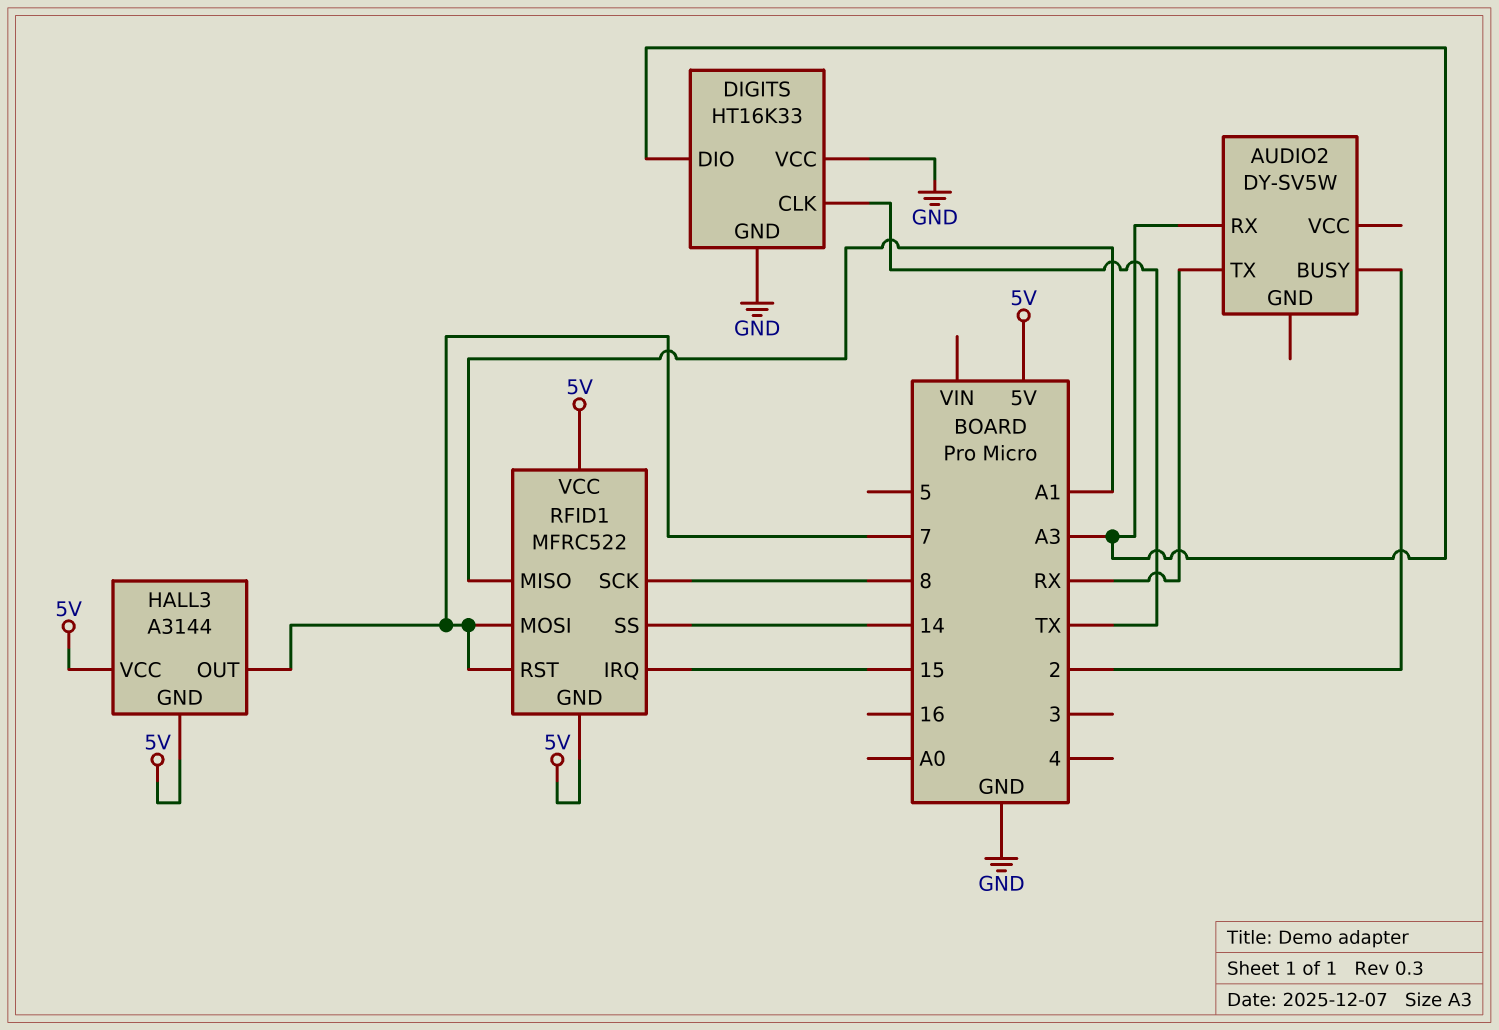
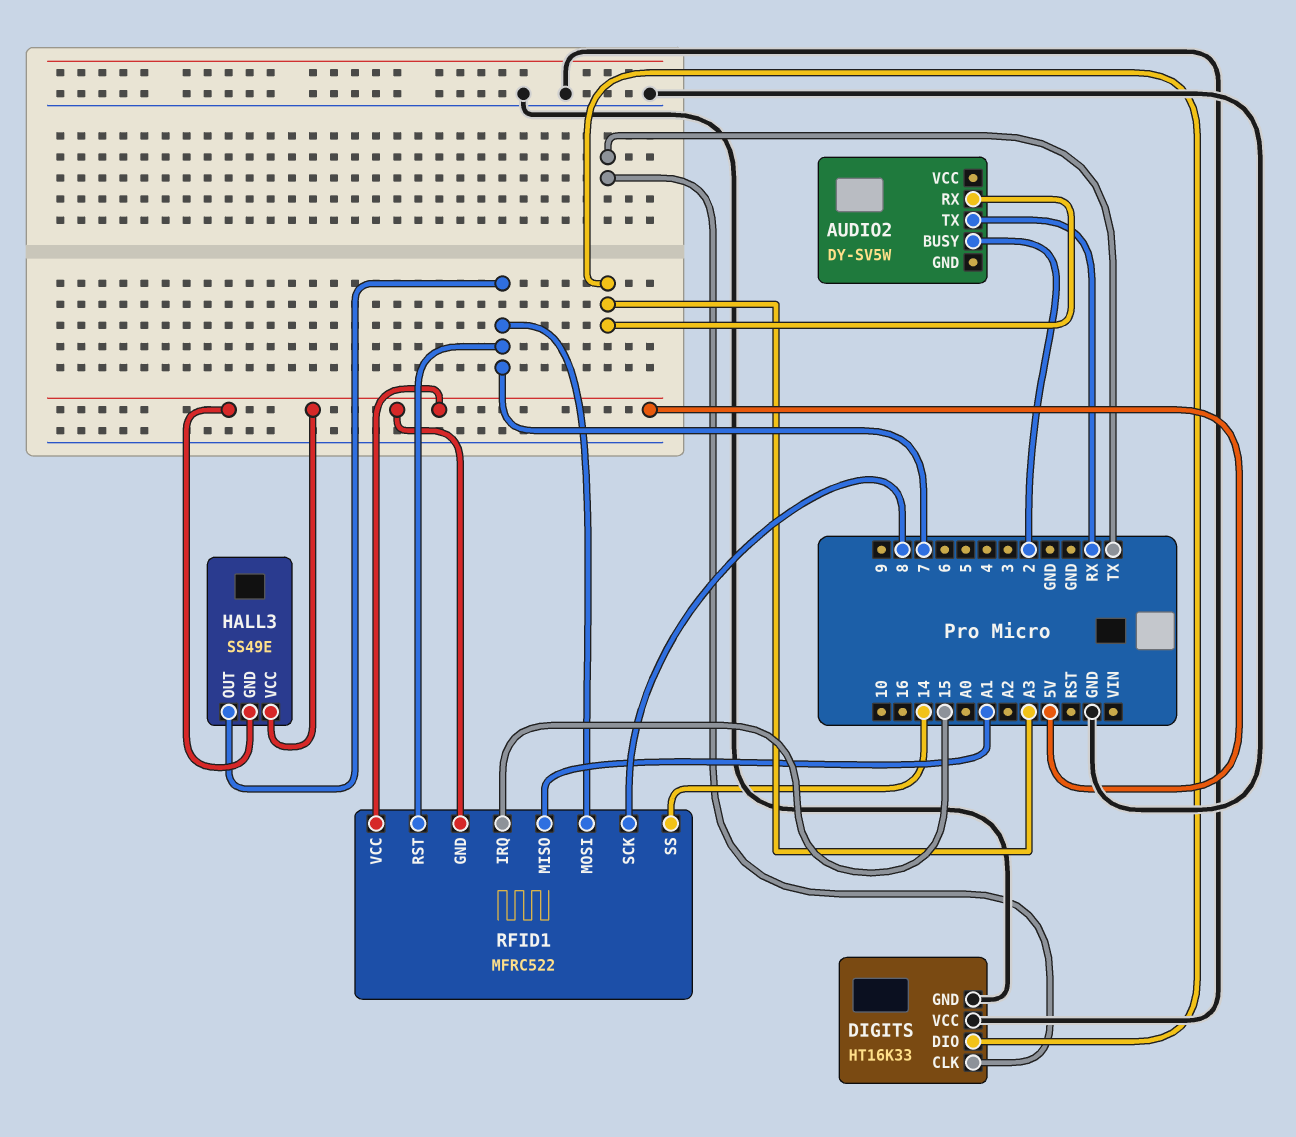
HALL3: A3144 -> SS49E

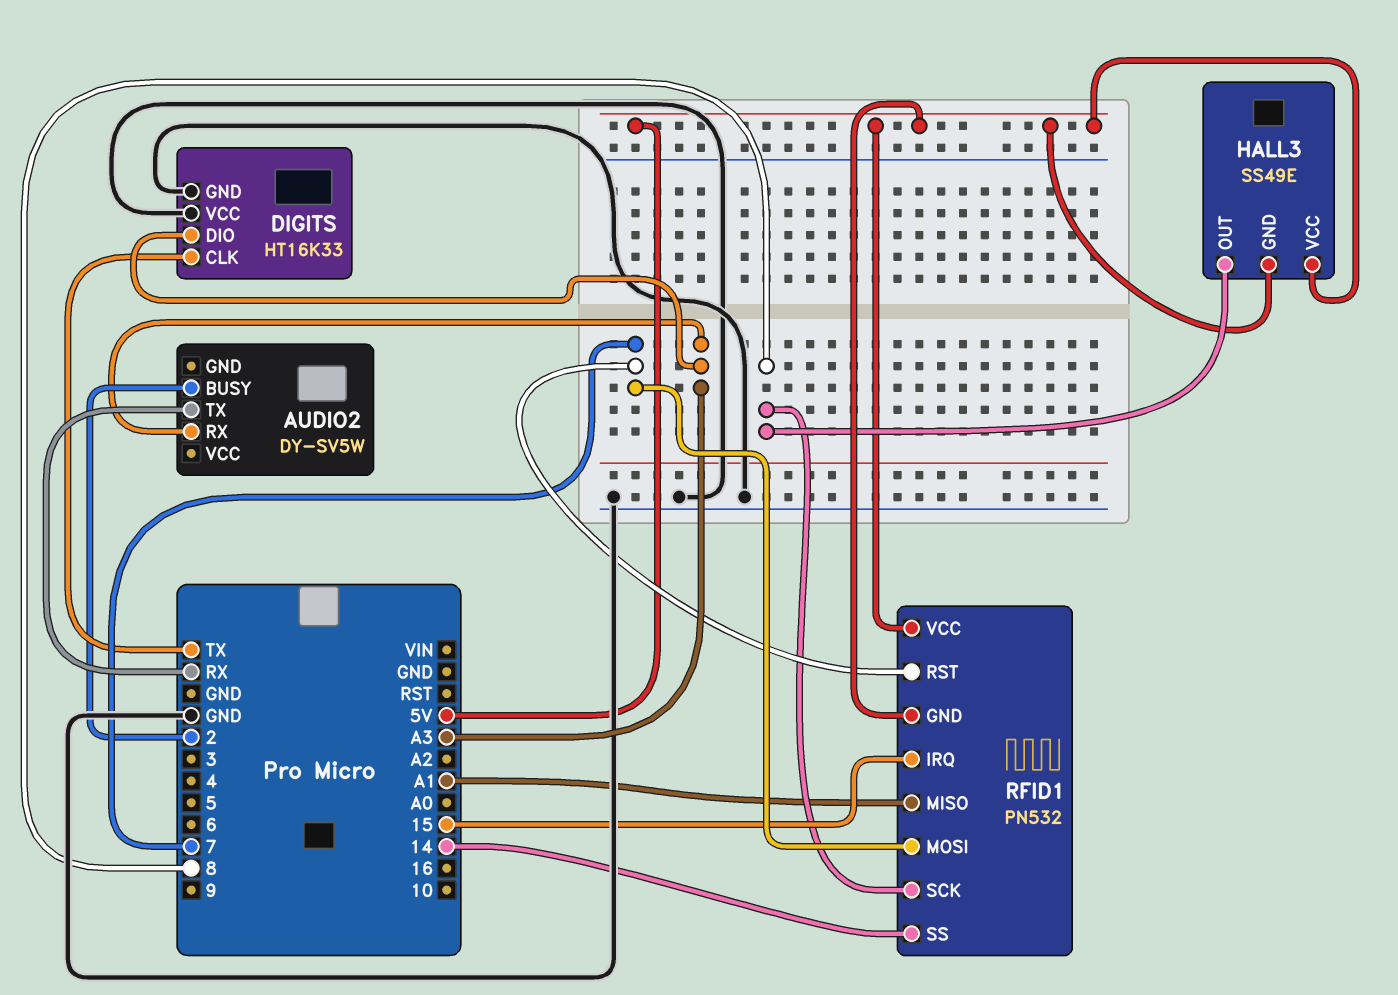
HALL3 pin OUT: 7 -> 8
RFID1: MFRC522 -> PN532

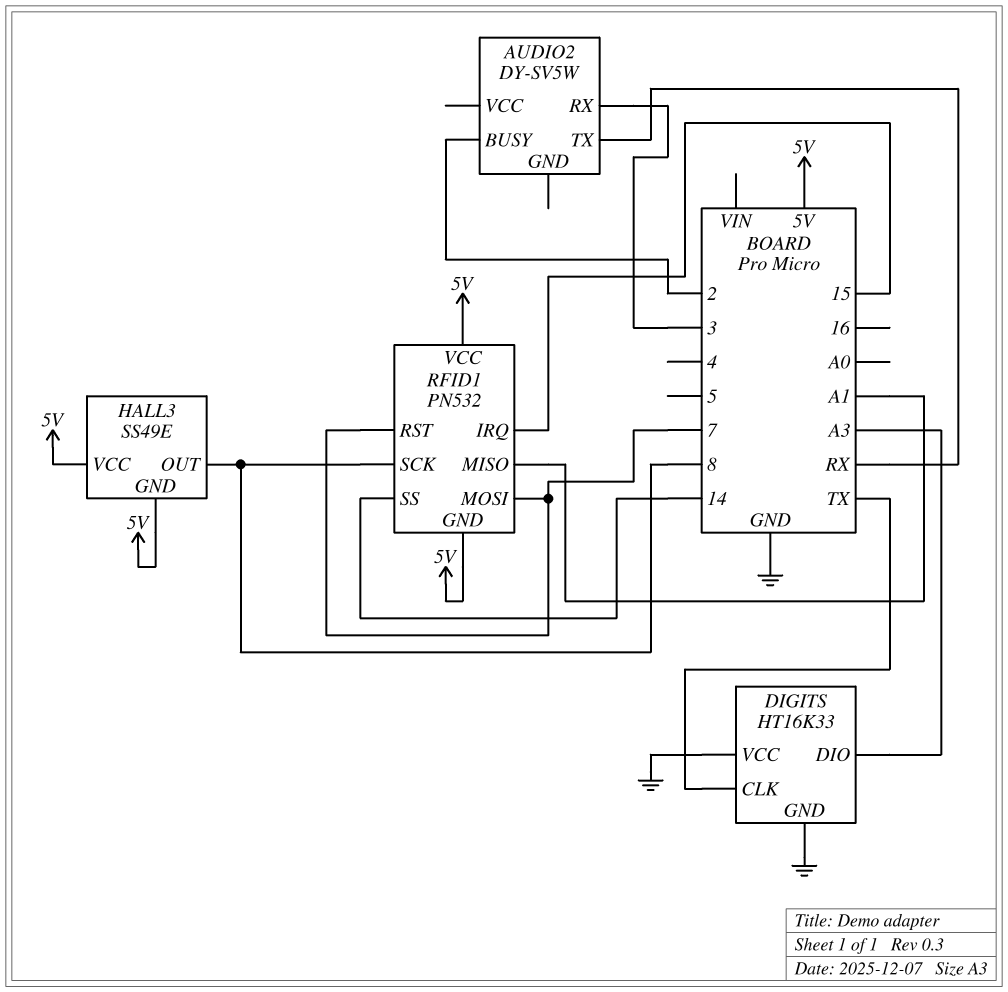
AUDIO2 pin RX: A3 -> 3

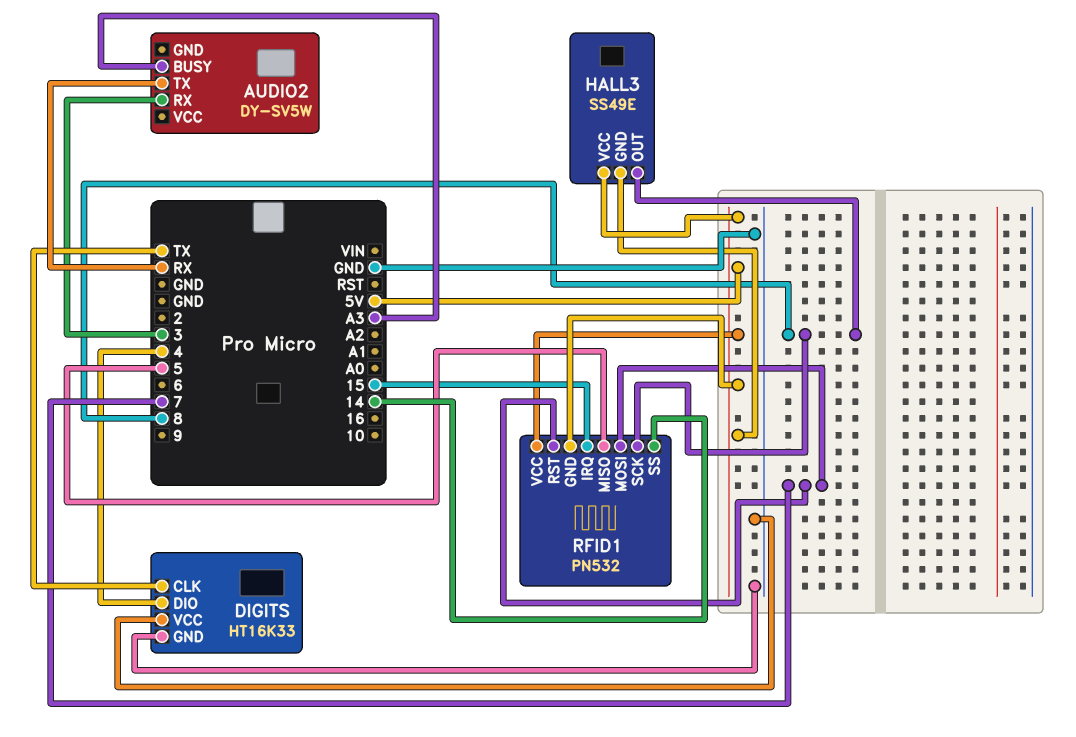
AUDIO2 pin BUSY: 2 -> A3
DIGITS pin DIO: A3 -> 4
RFID1 pin MISO: A1 -> 5

